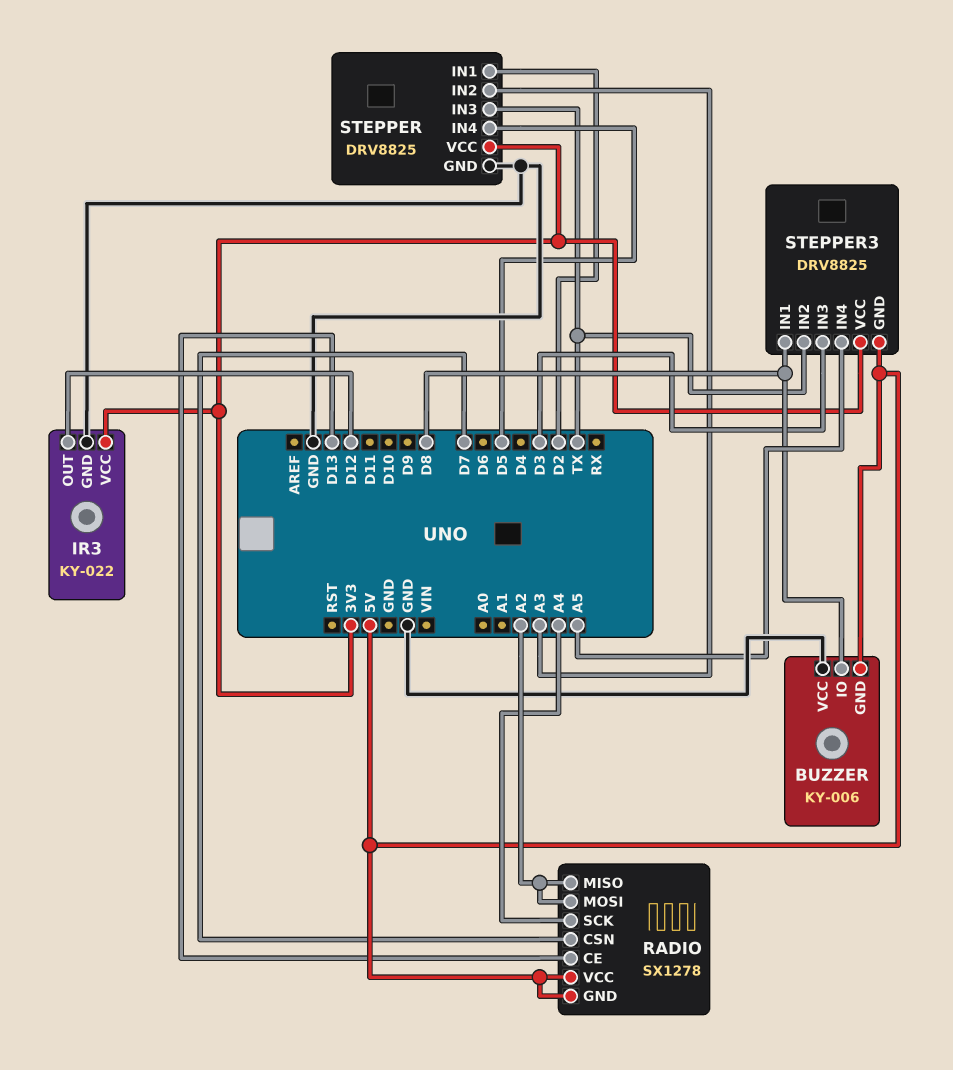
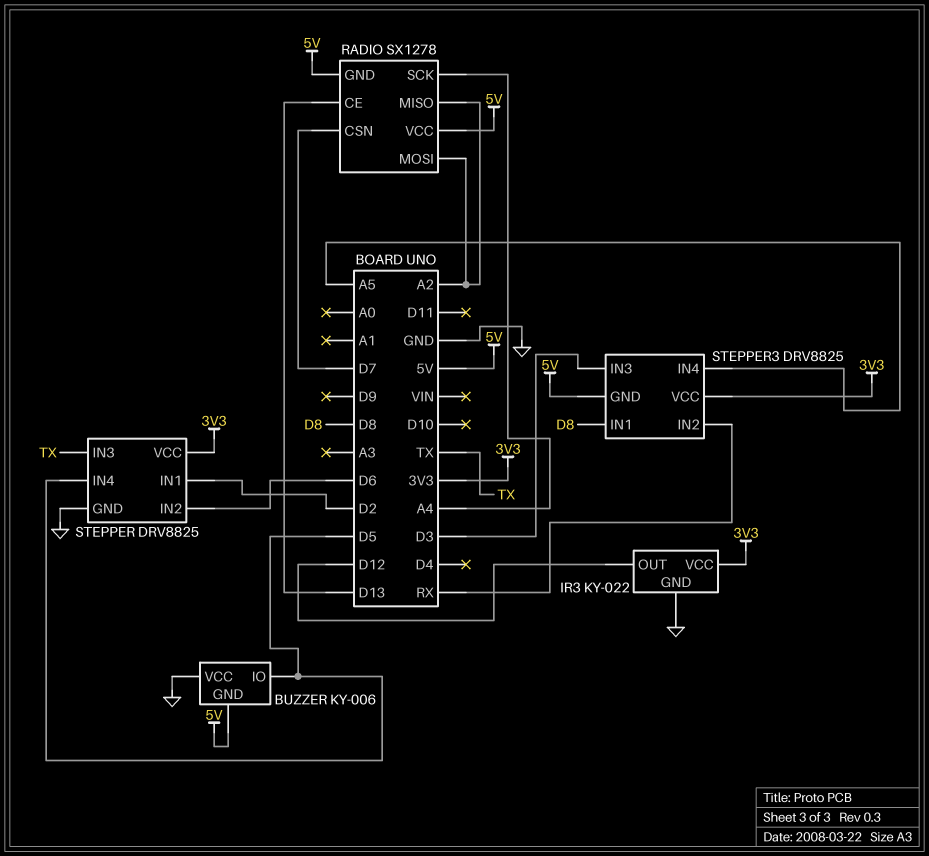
BUZZER pin IO: D8 -> D5
STEPPER pin IN2: A3 -> D6
STEPPER3 pin IN2: TX -> RX

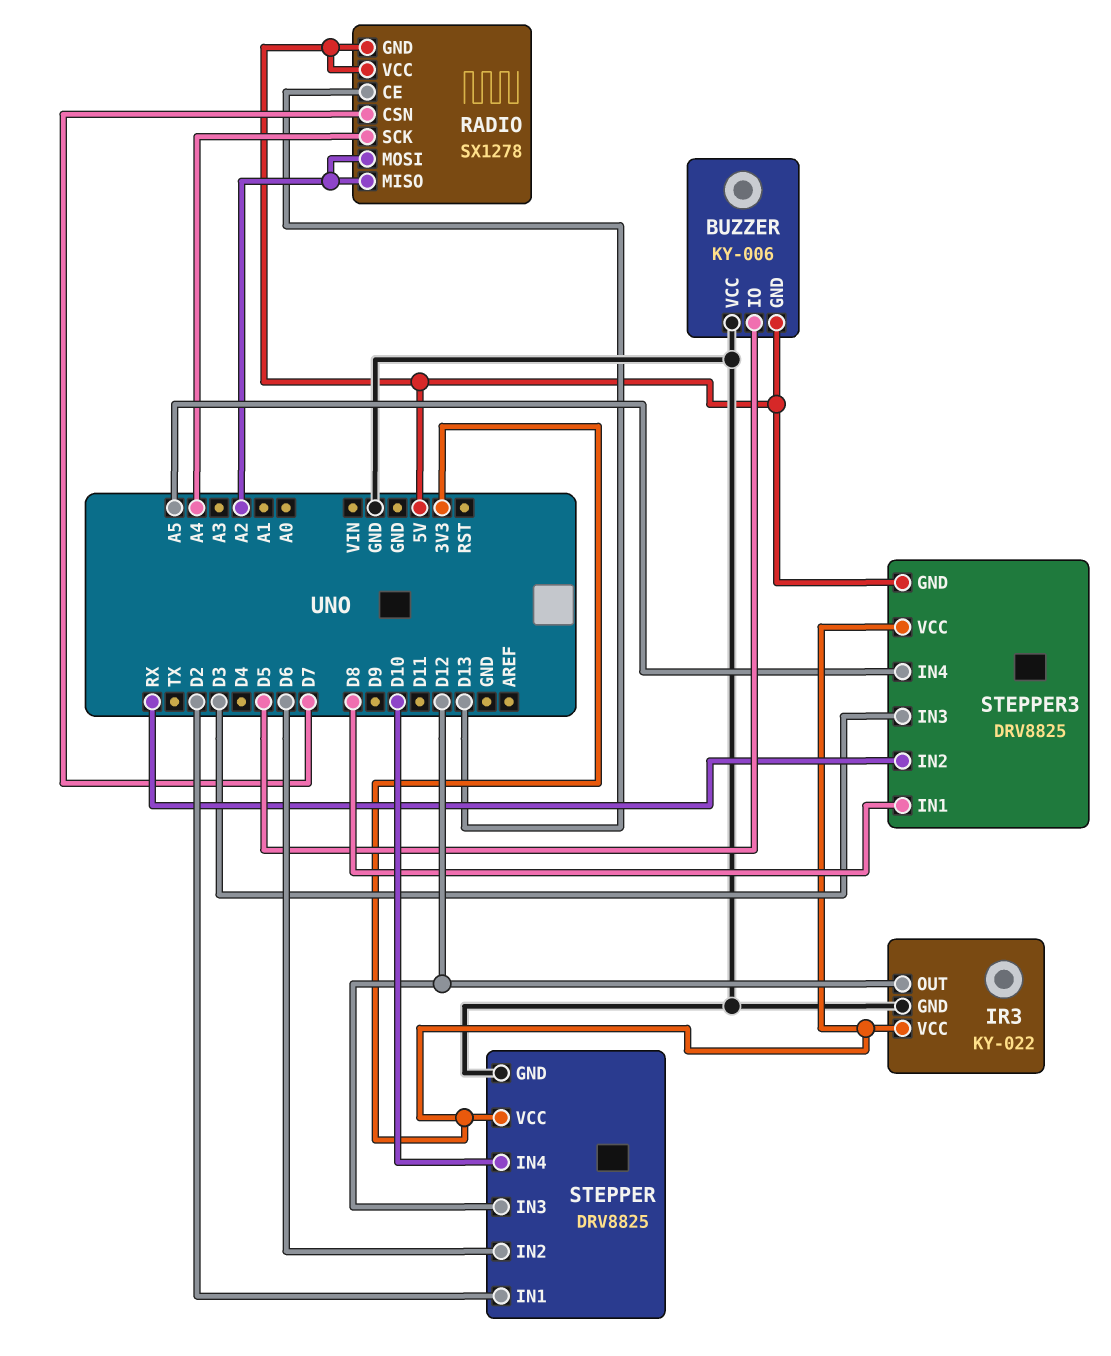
STEPPER pin IN3: TX -> D12
STEPPER pin IN4: D5 -> D10

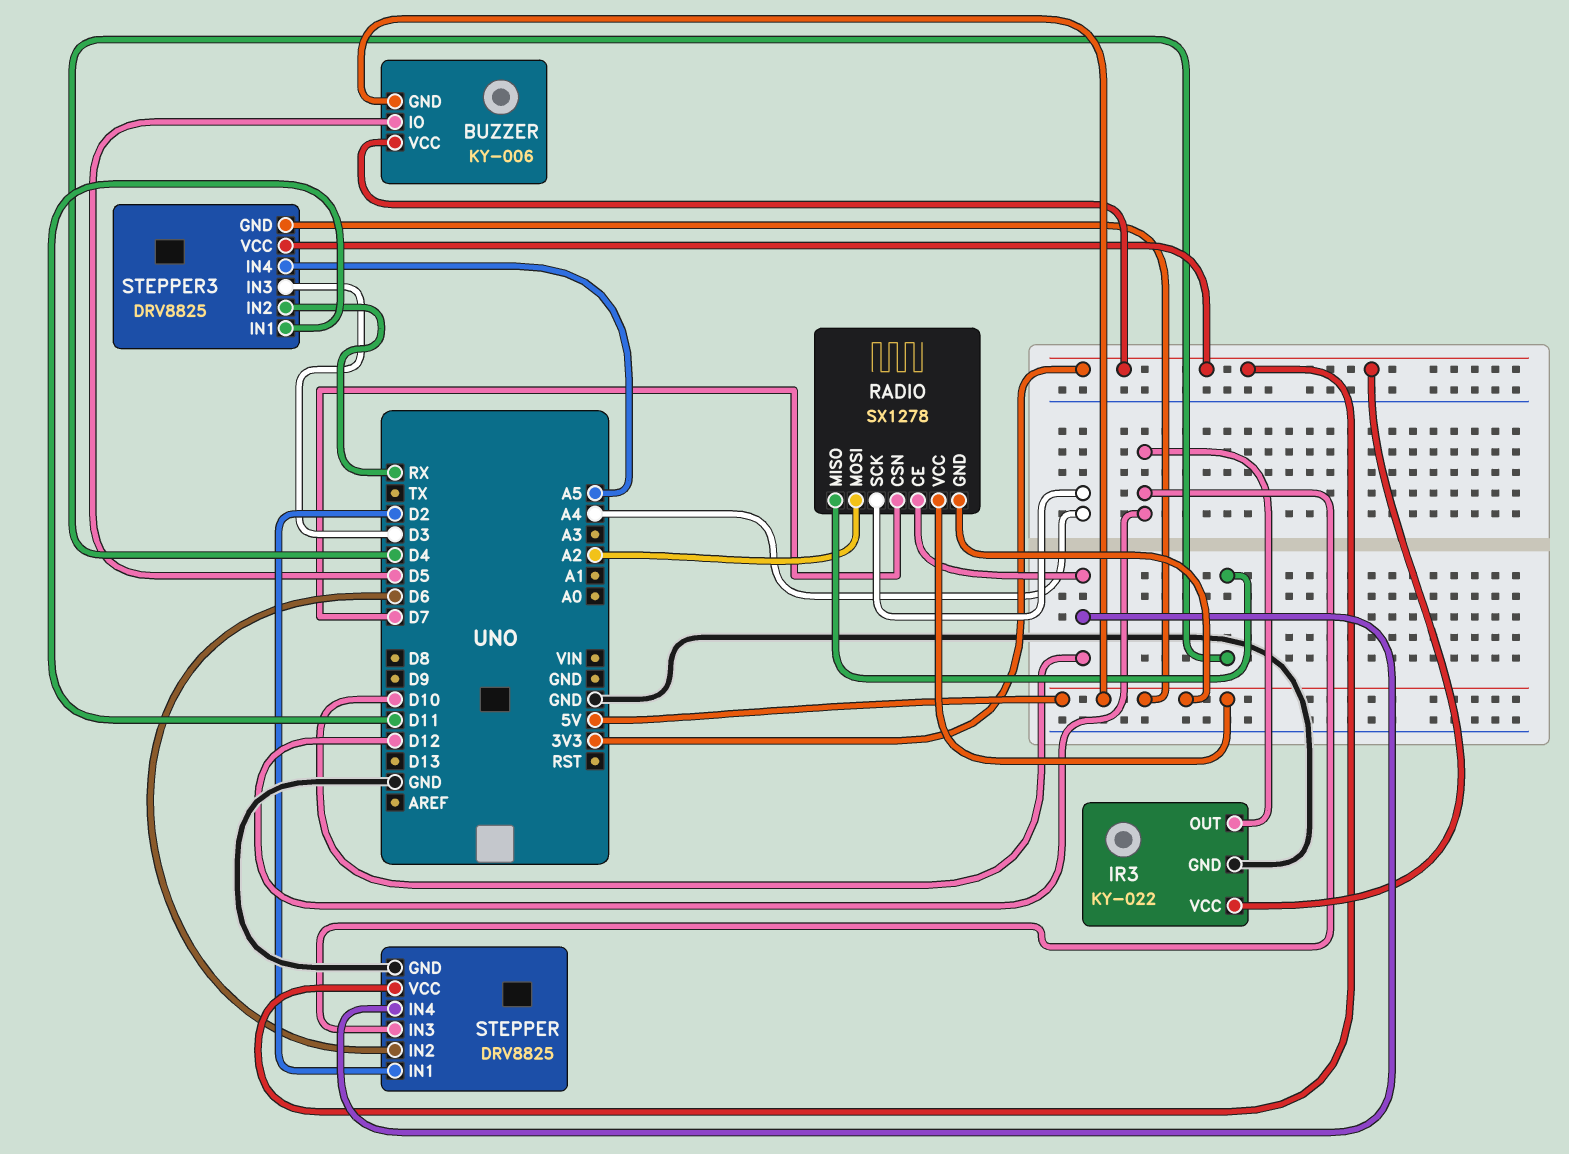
BUZZER pin VCC: GND -> 3V3
RADIO pin CE: D13 -> D10
RADIO pin MISO: A2 -> D4
STEPPER3 pin IN1: D8 -> D11

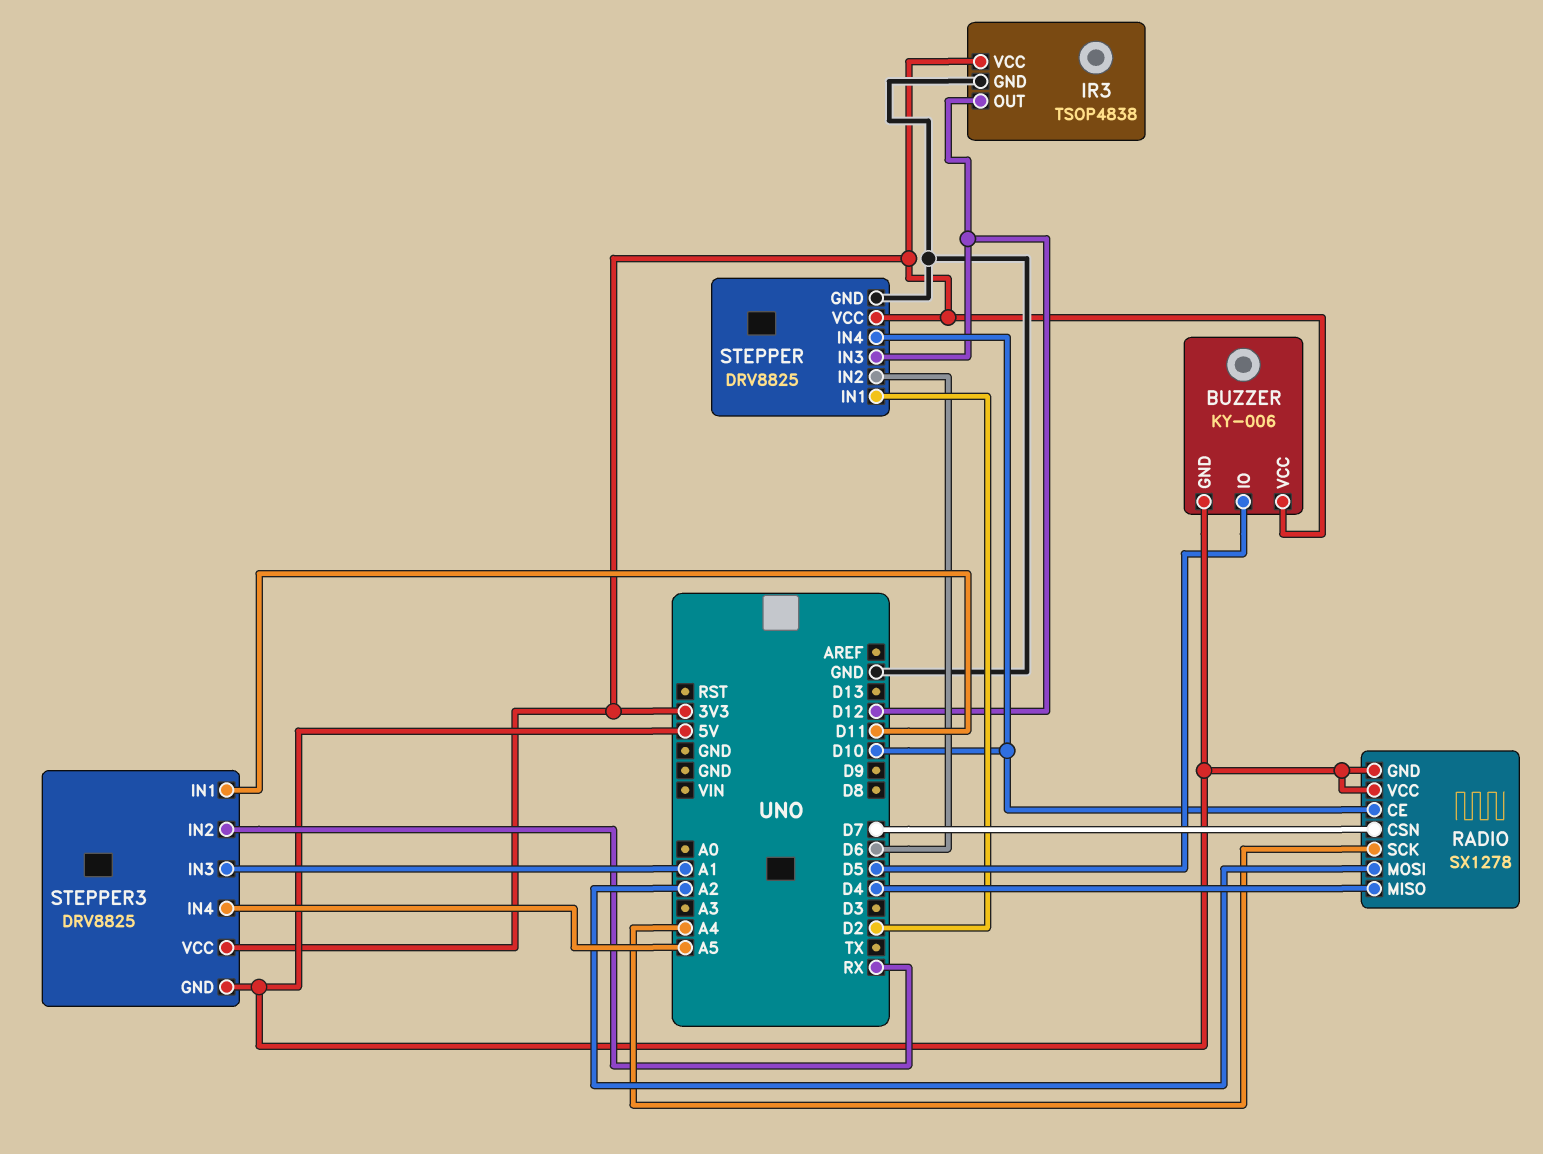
IR3: KY-022 -> TSOP4838
STEPPER3 pin IN3: D3 -> A1

